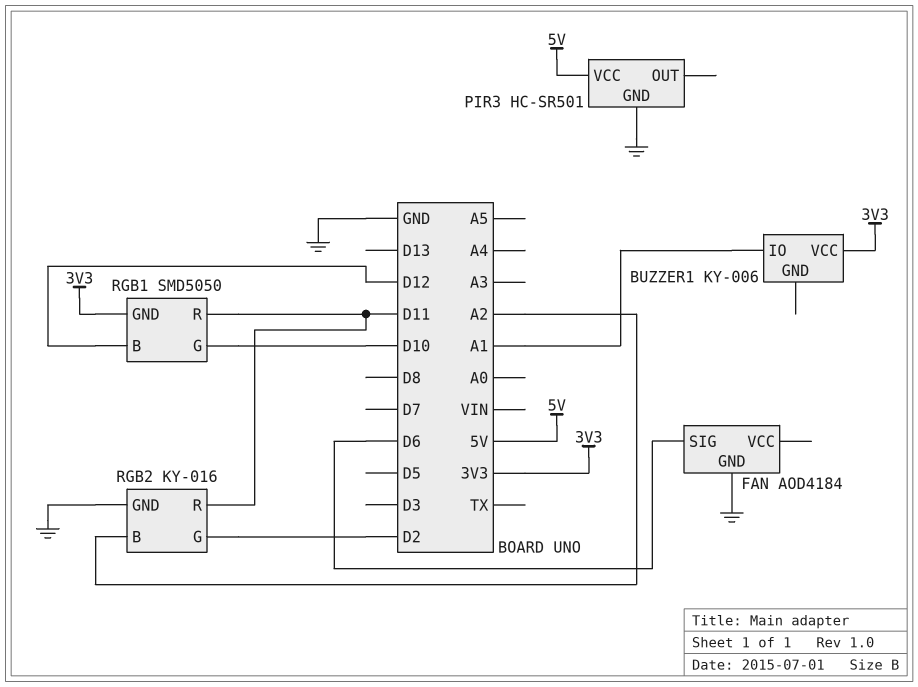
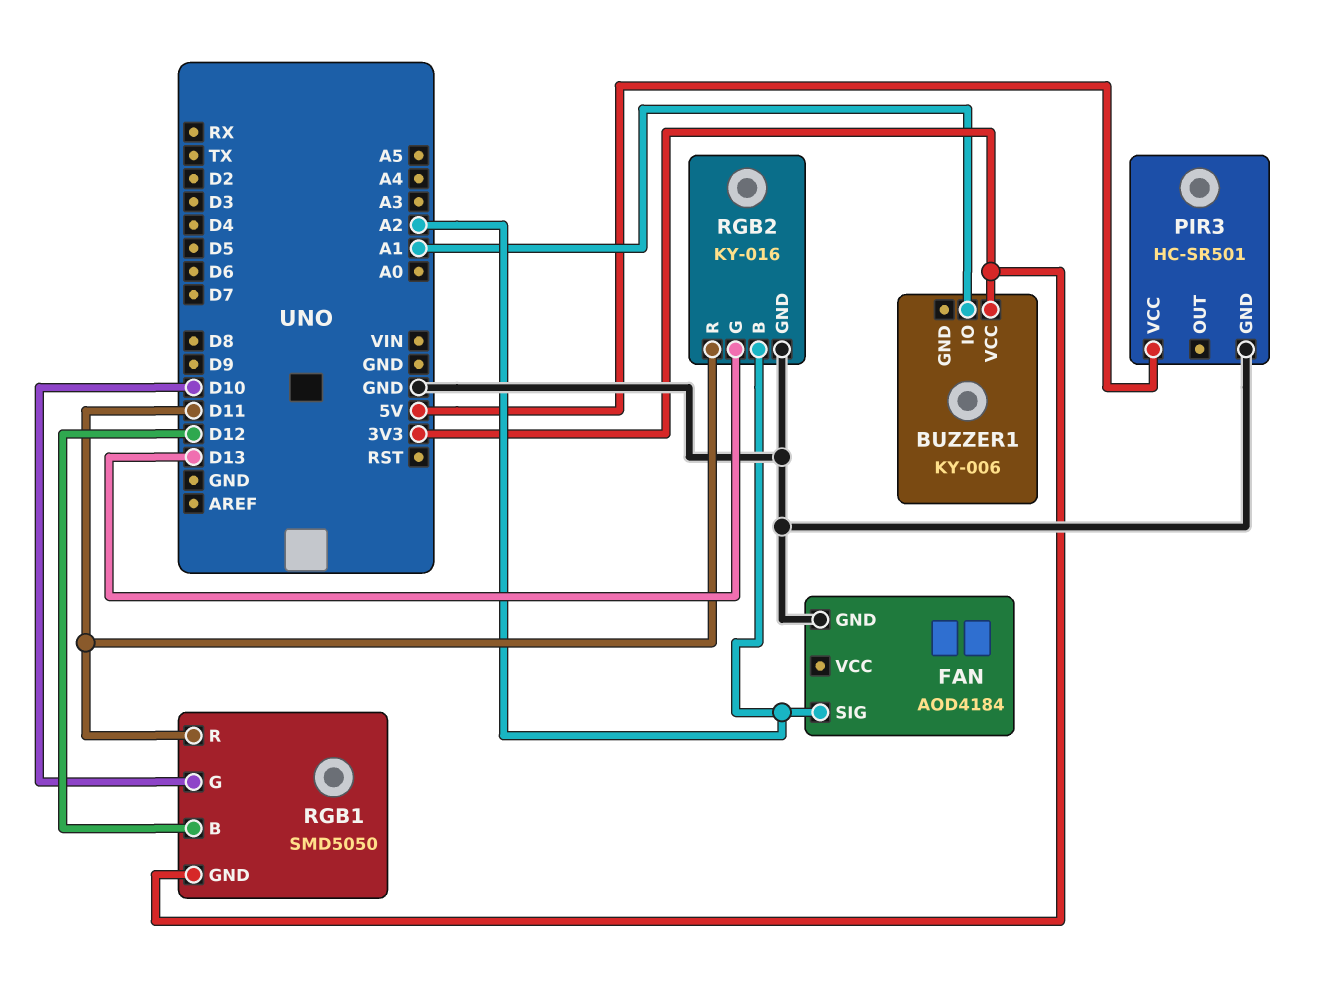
FAN pin SIG: D6 -> A2
RGB2 pin G: D2 -> D13

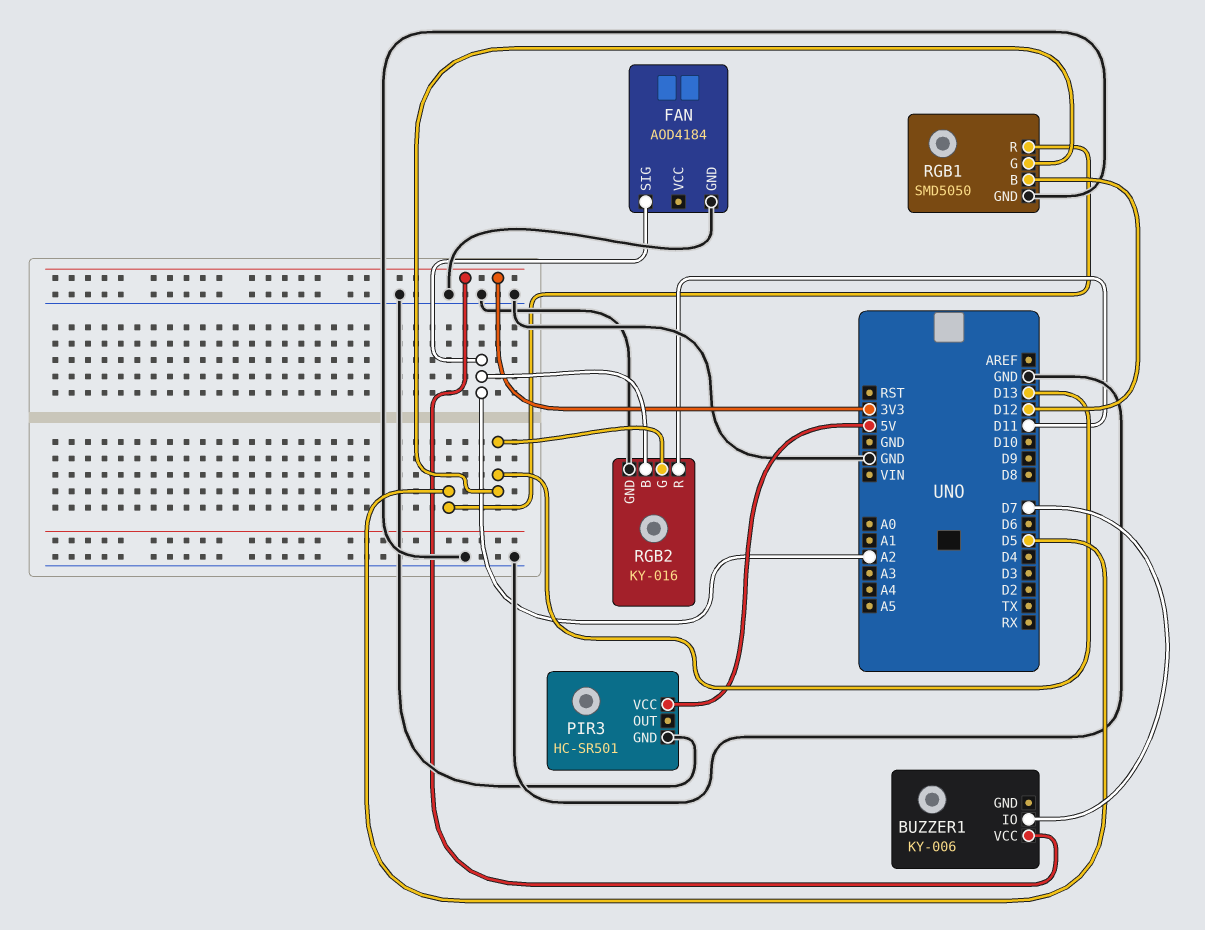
BUZZER1 pin IO: A1 -> D7
RGB1 pin G: D10 -> D13
RGB1 pin GND: 3V3 -> GND
RGB1 pin R: D11 -> D5

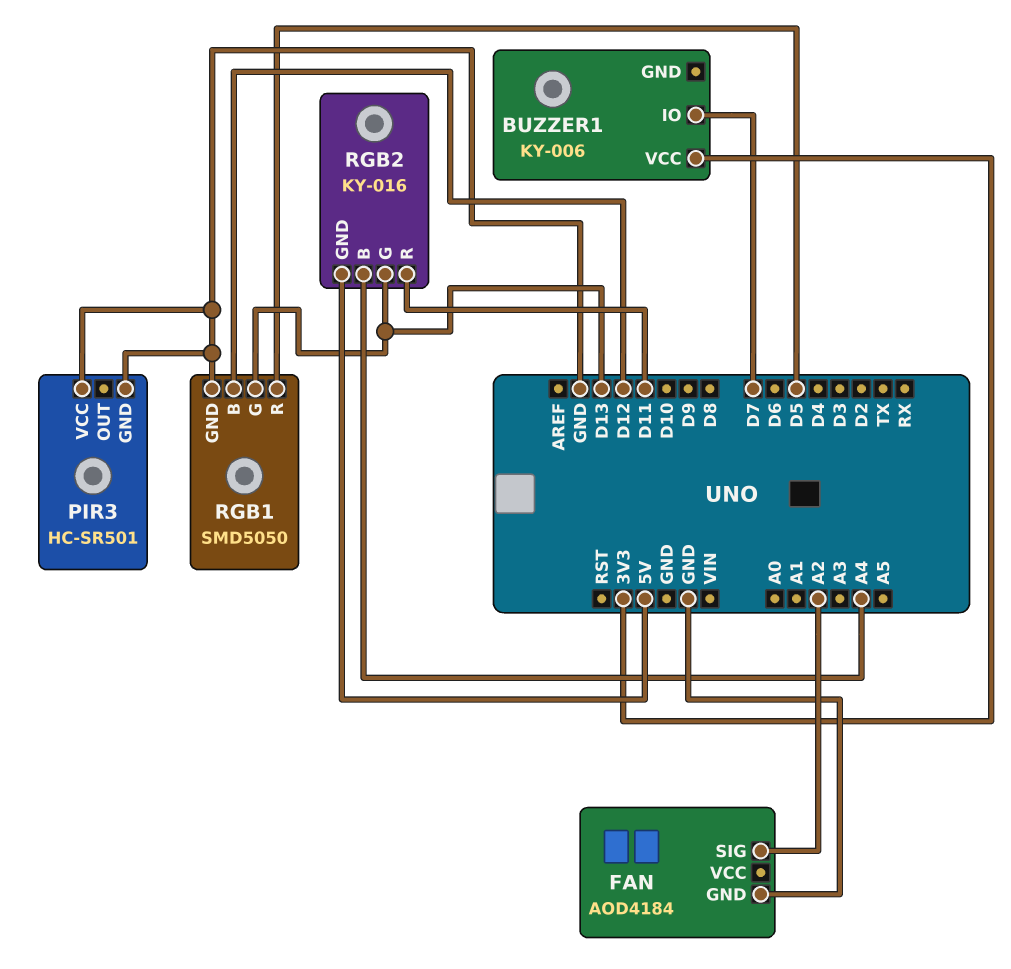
PIR3 pin VCC: 5V -> GND
RGB2 pin B: A2 -> A4
RGB2 pin GND: GND -> 5V

